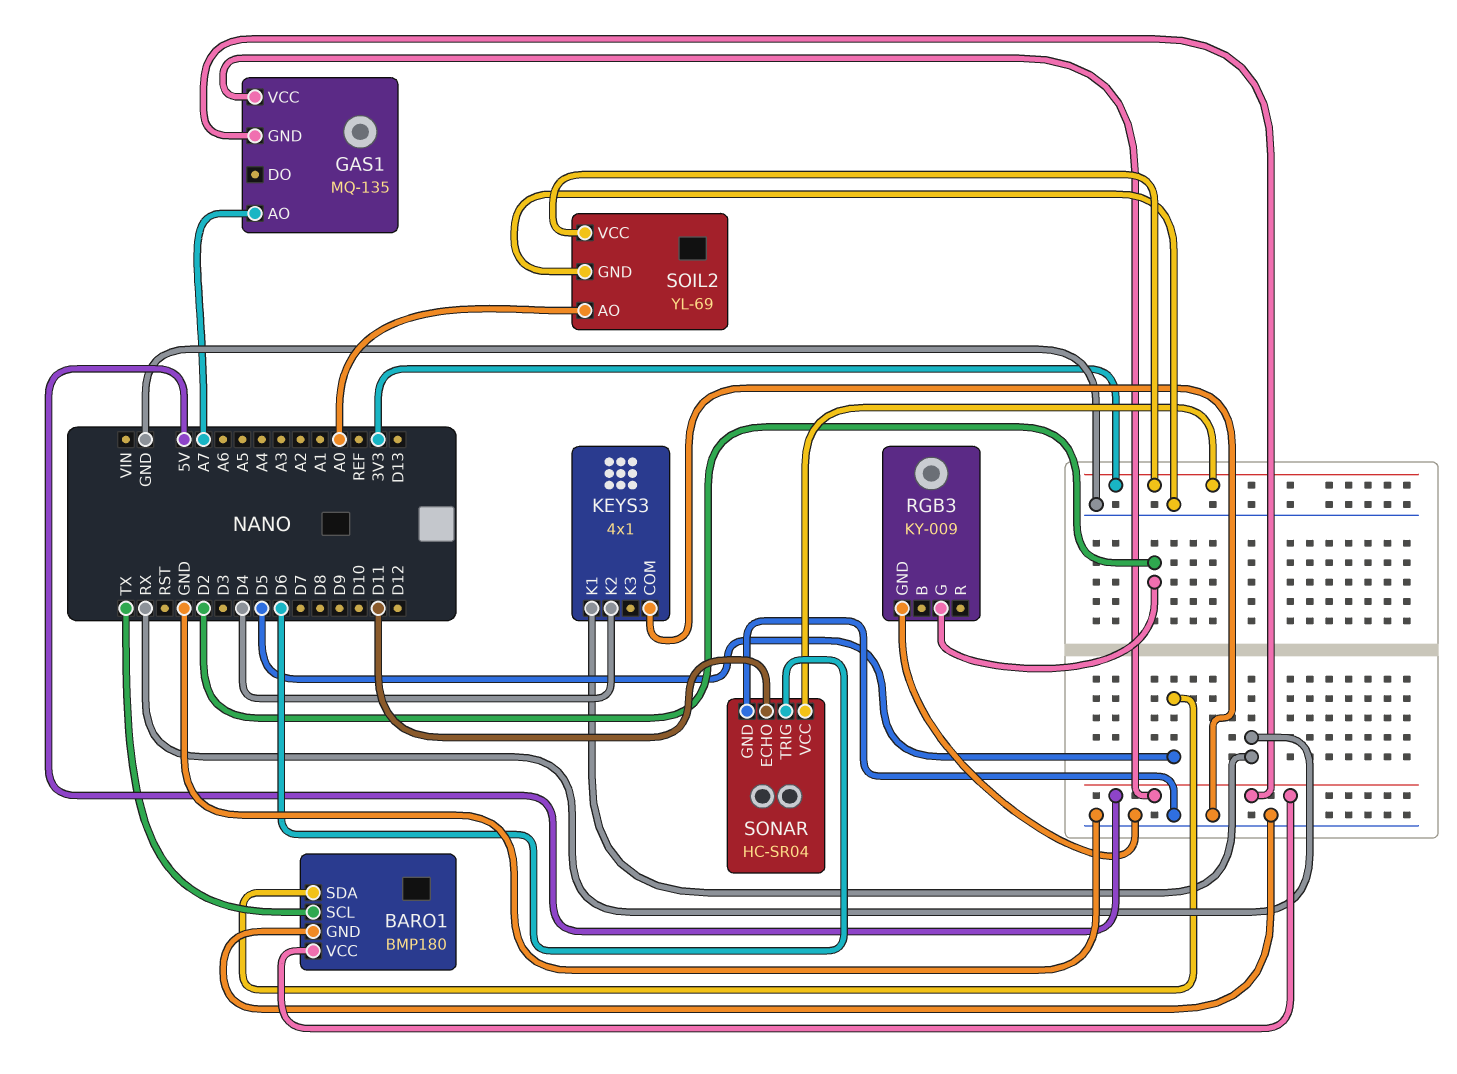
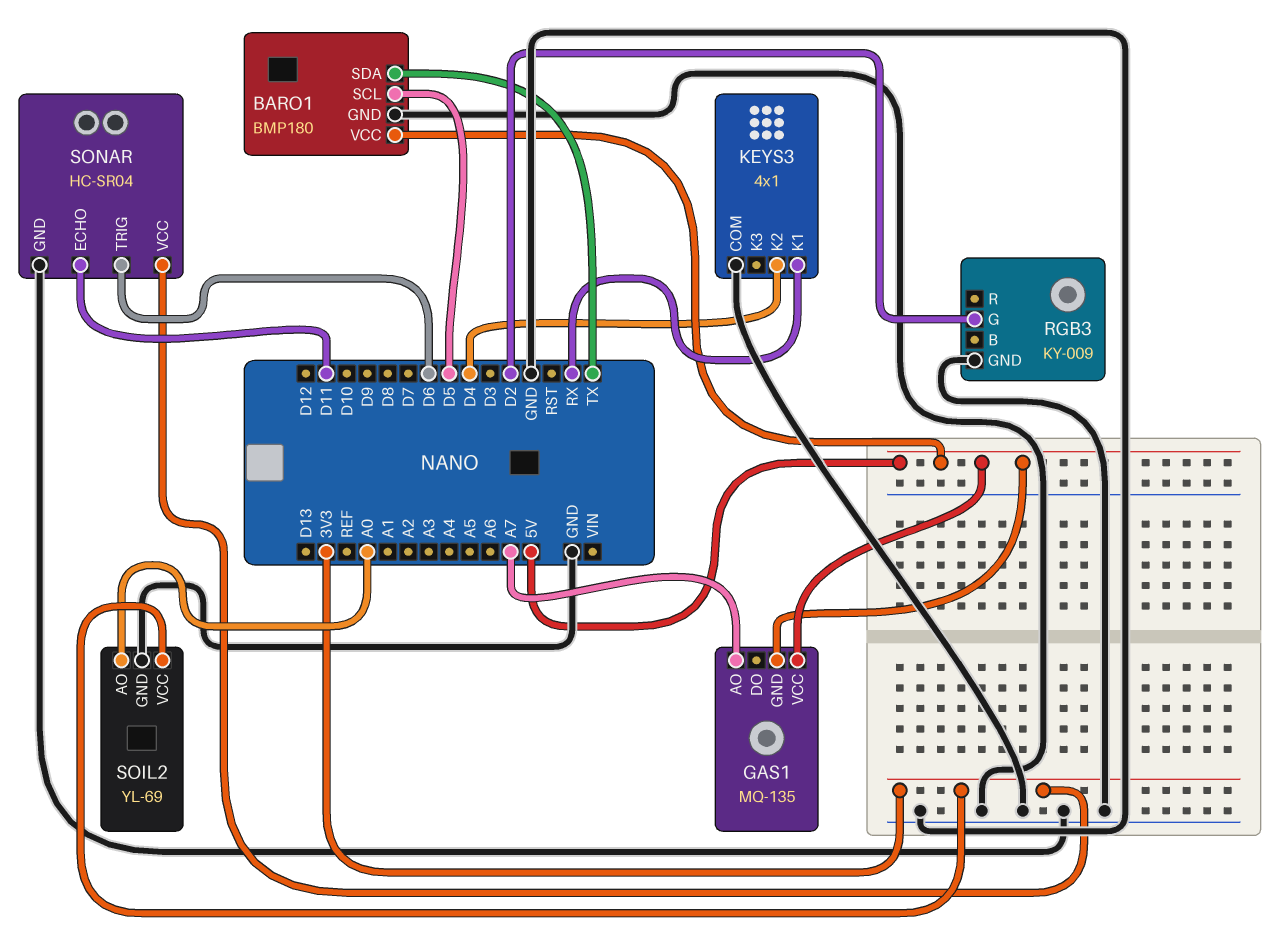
BARO1 pin SCL: TX -> D5
BARO1 pin SDA: D5 -> TX

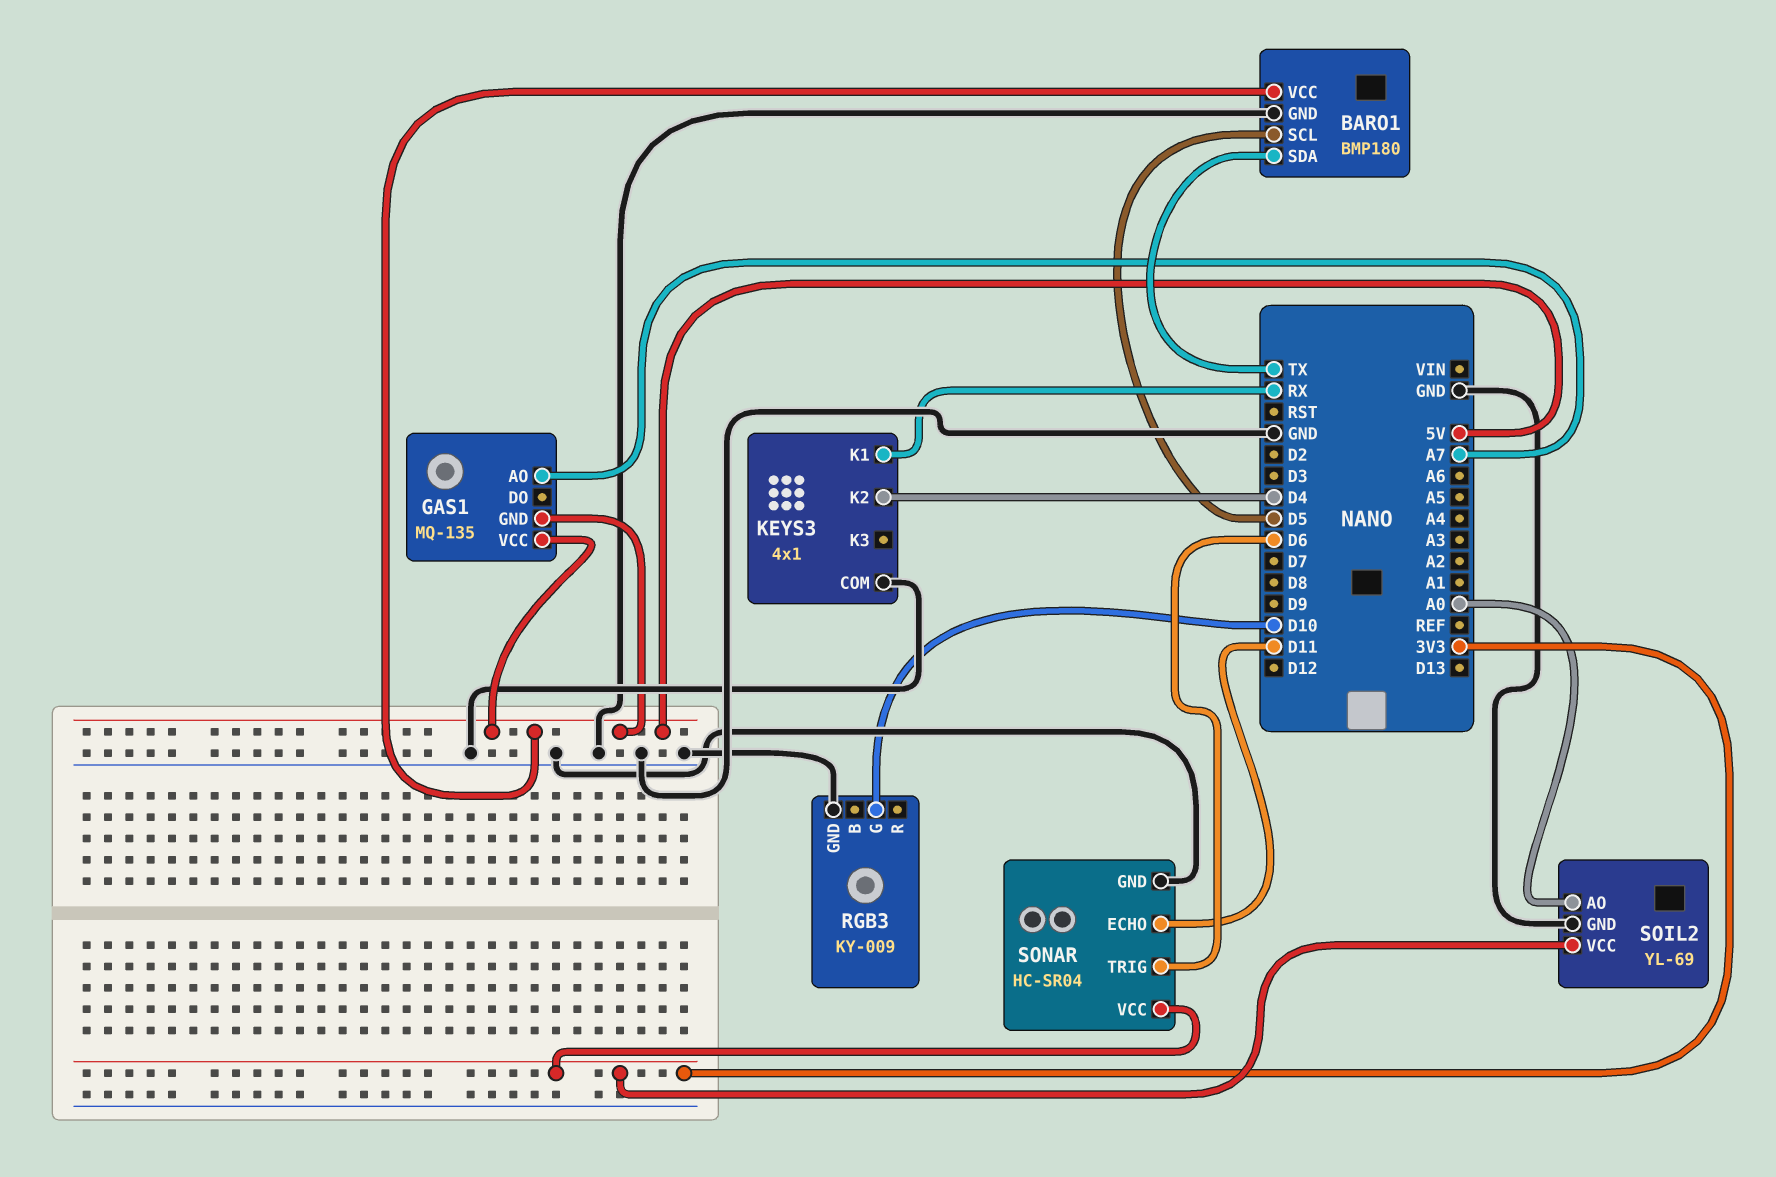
RGB3 pin G: D2 -> D10

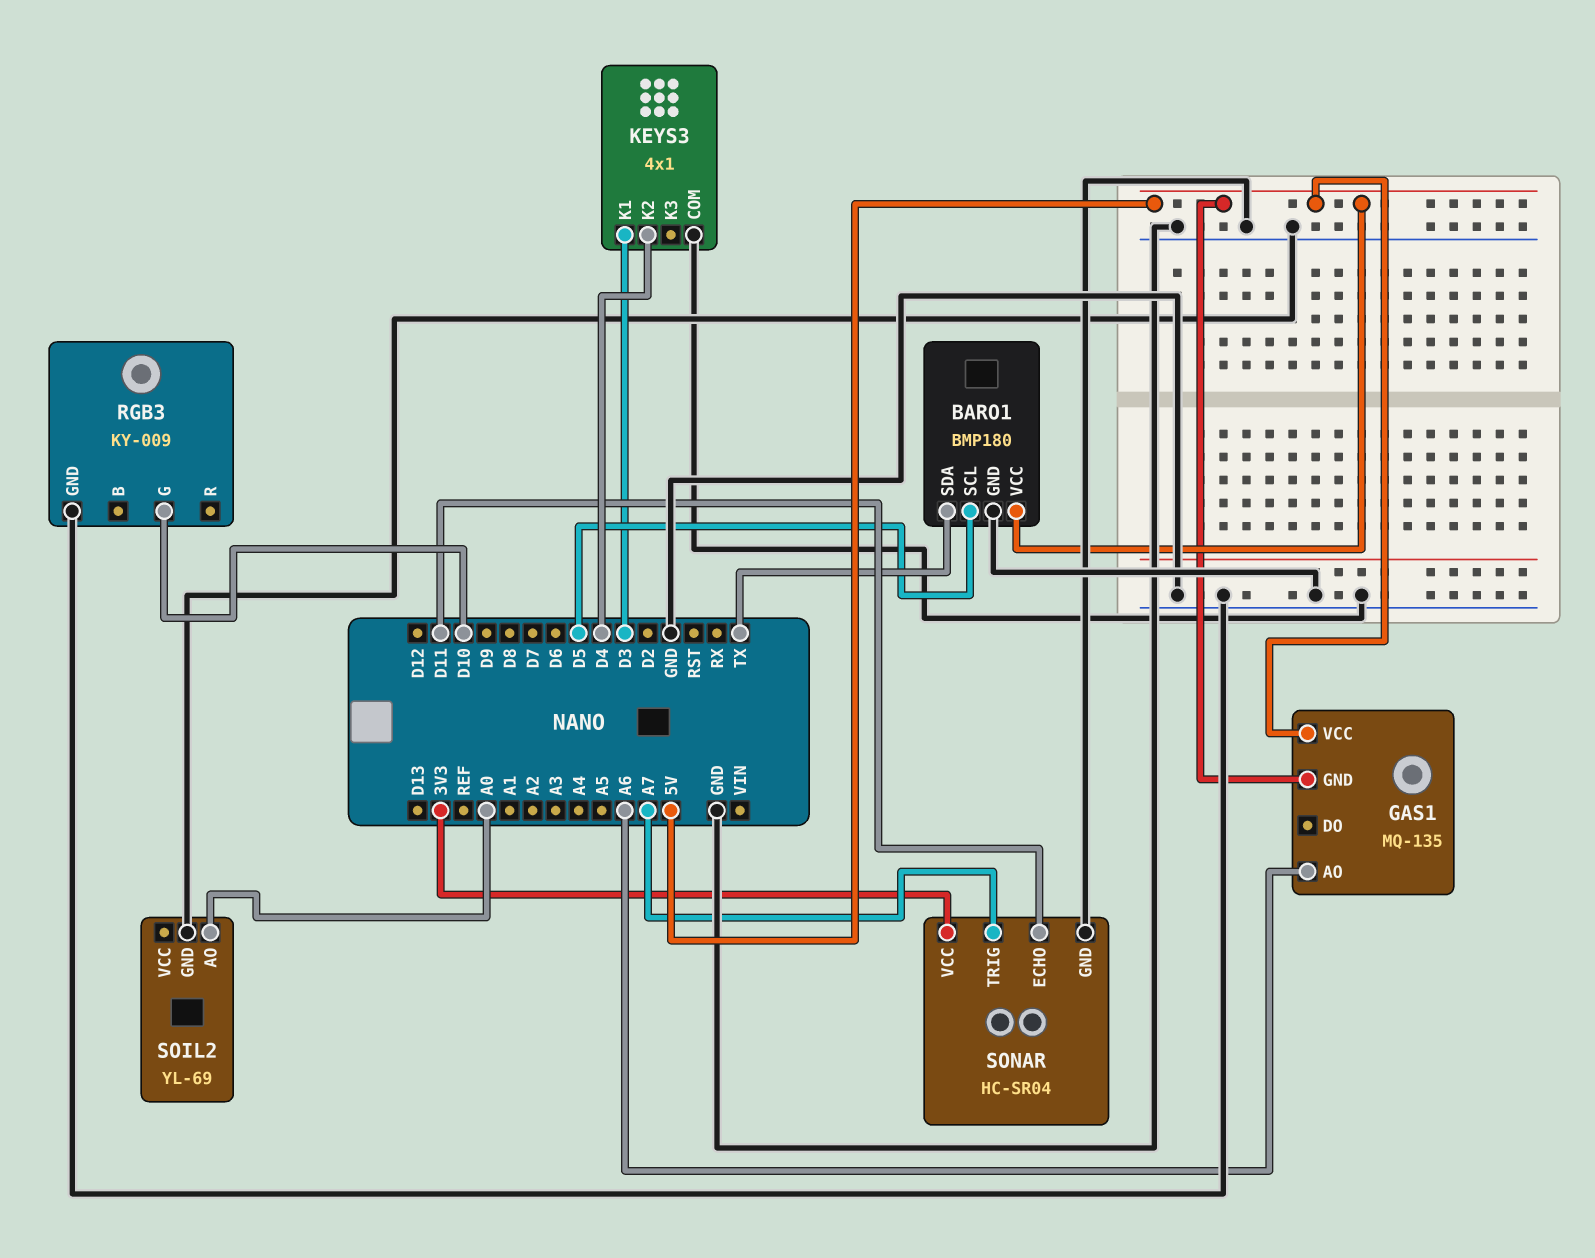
GAS1 pin AO: A7 -> A6
KEYS3 pin K1: RX -> D3
SOIL2 pin VCC: 3V3 -> none
SONAR pin TRIG: D6 -> A7

